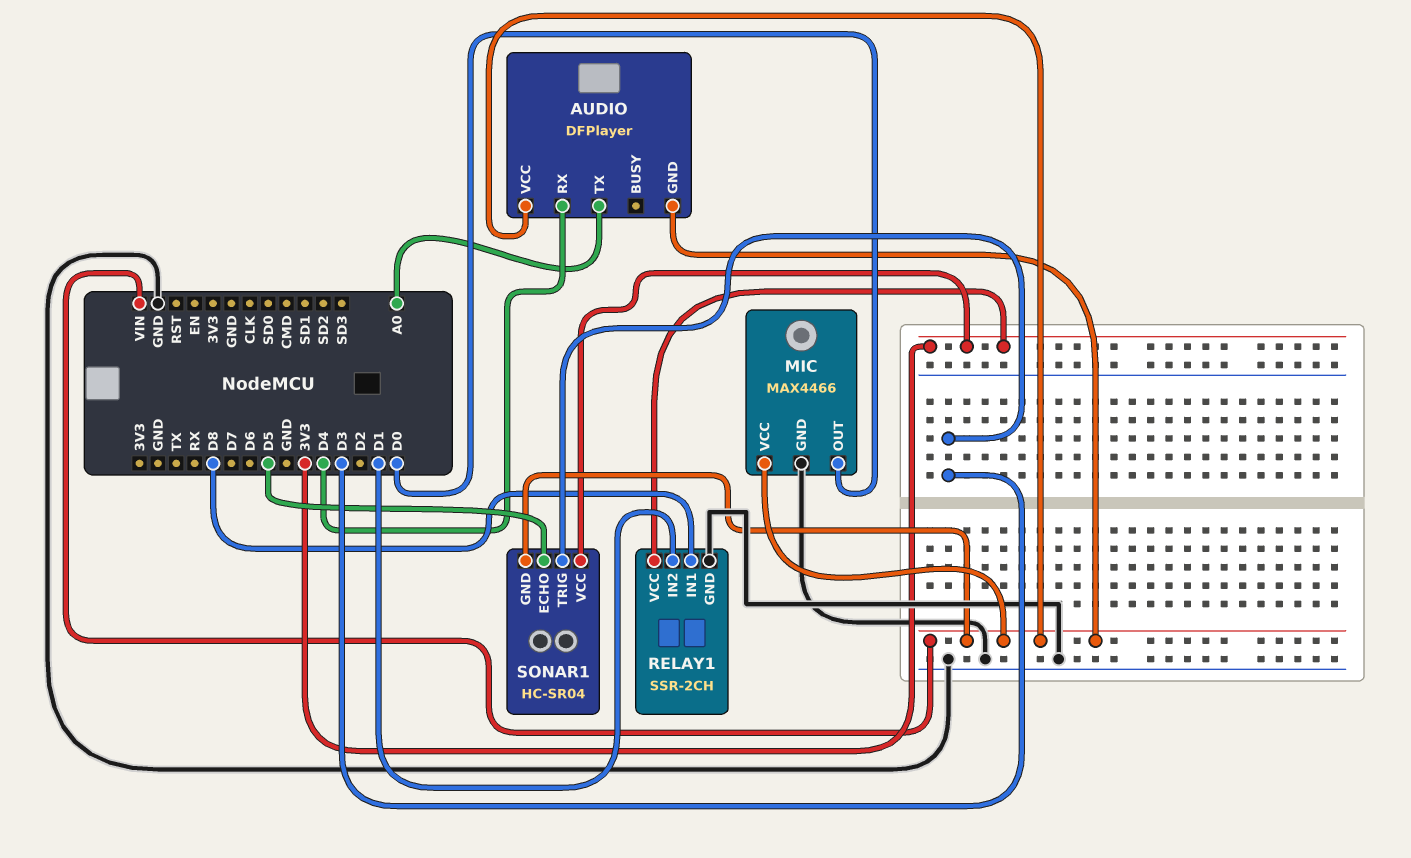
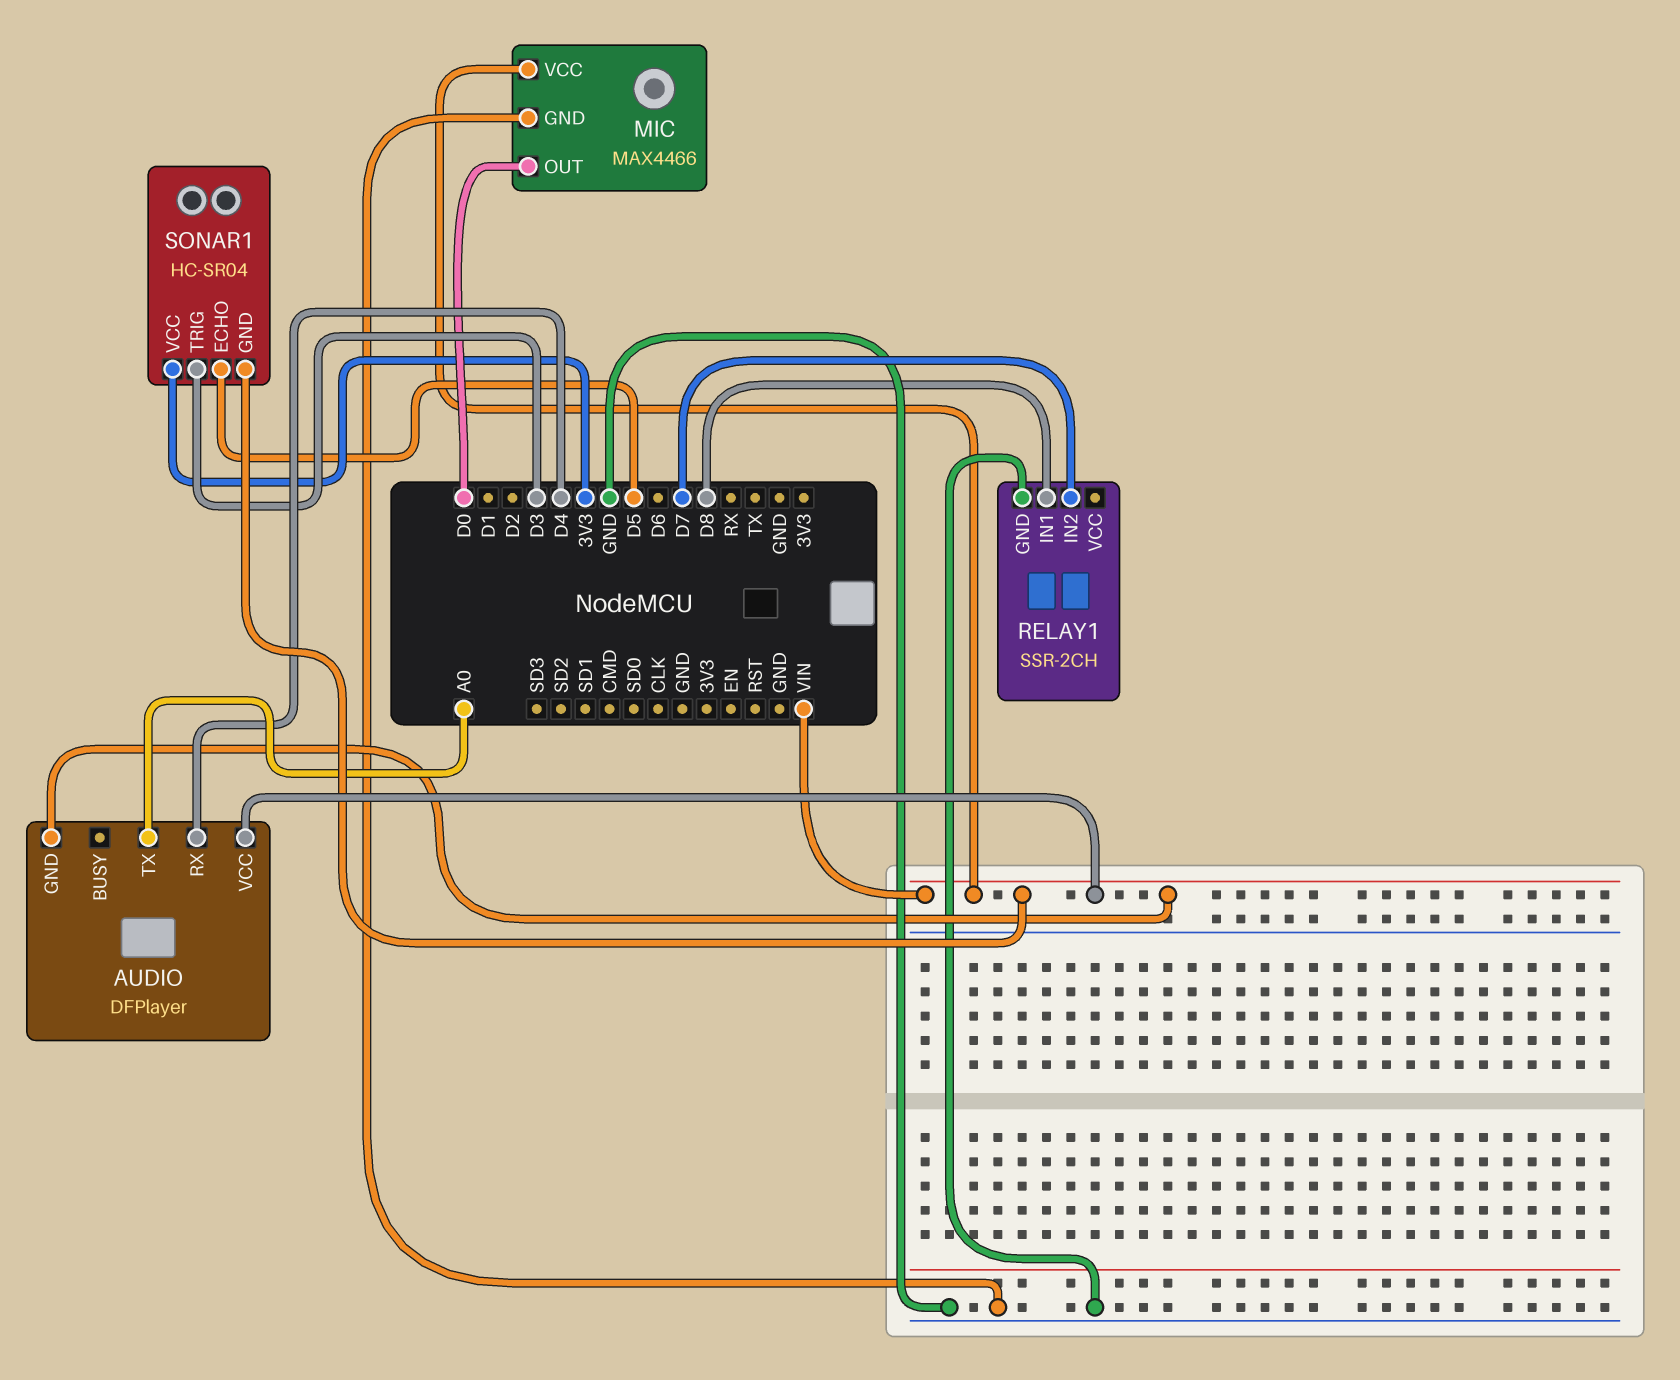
RELAY1 pin IN2: D1 -> D7
RELAY1 pin VCC: 3V3 -> none

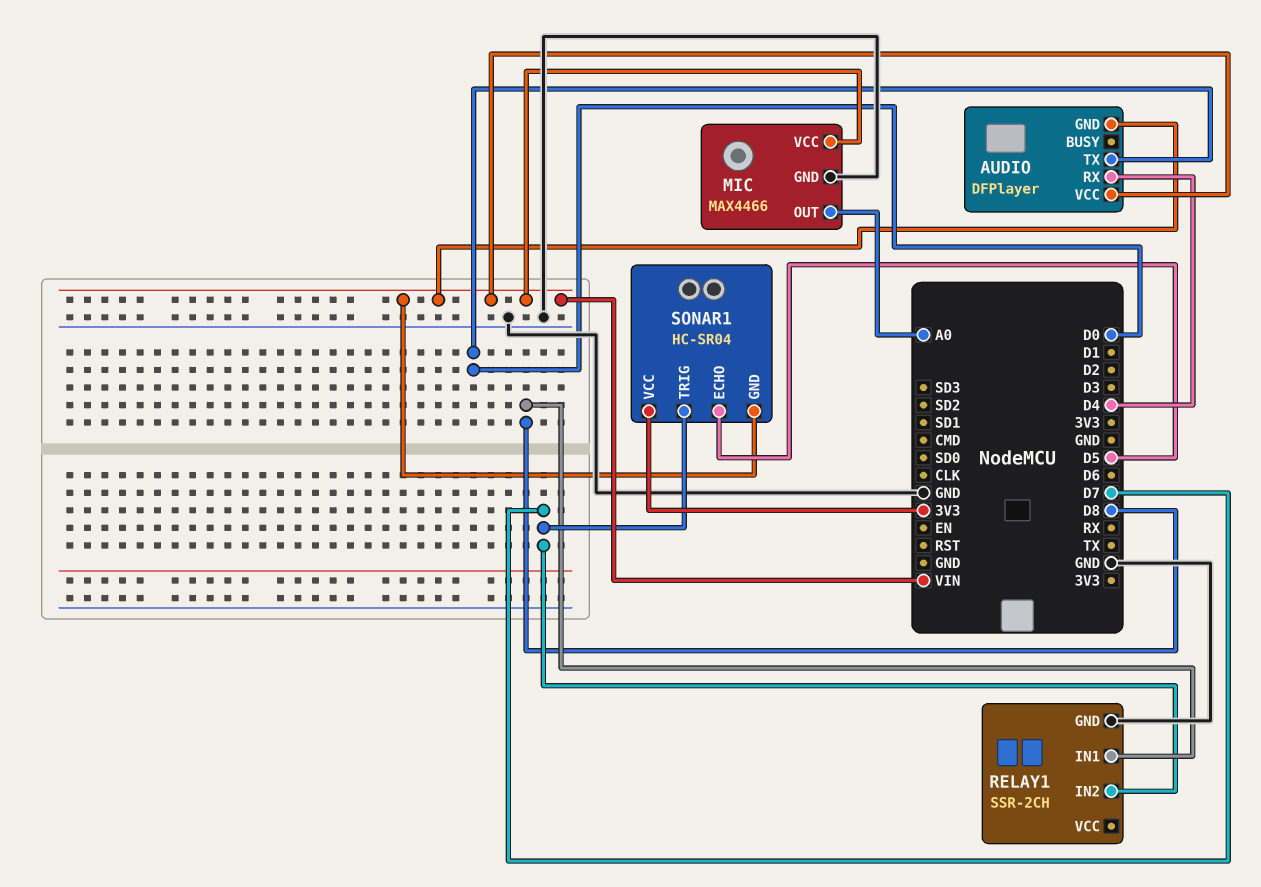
AUDIO pin TX: A0 -> D0
MIC pin OUT: D0 -> A0
SONAR1 pin TRIG: D3 -> D7

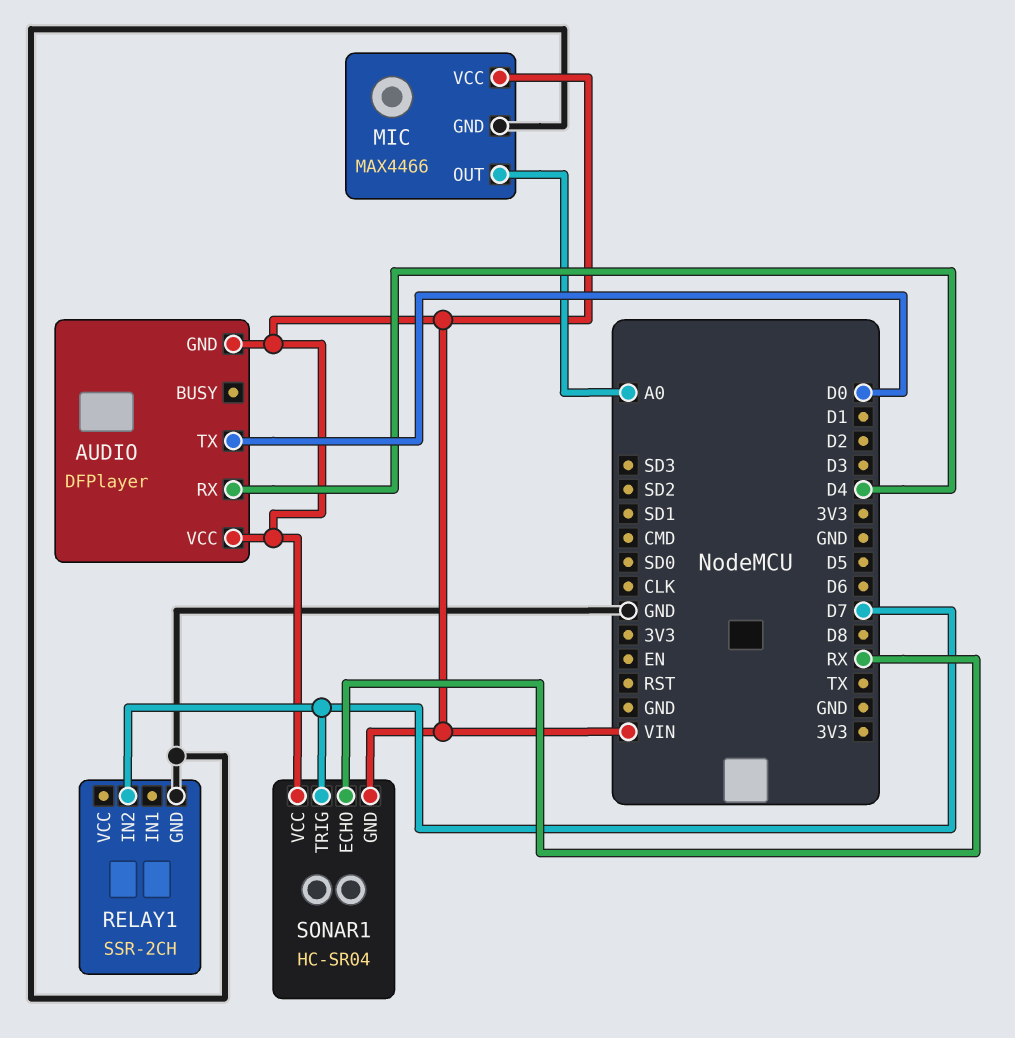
RELAY1 pin IN1: D8 -> none
SONAR1 pin ECHO: D5 -> RX
SONAR1 pin VCC: 3V3 -> VIN

